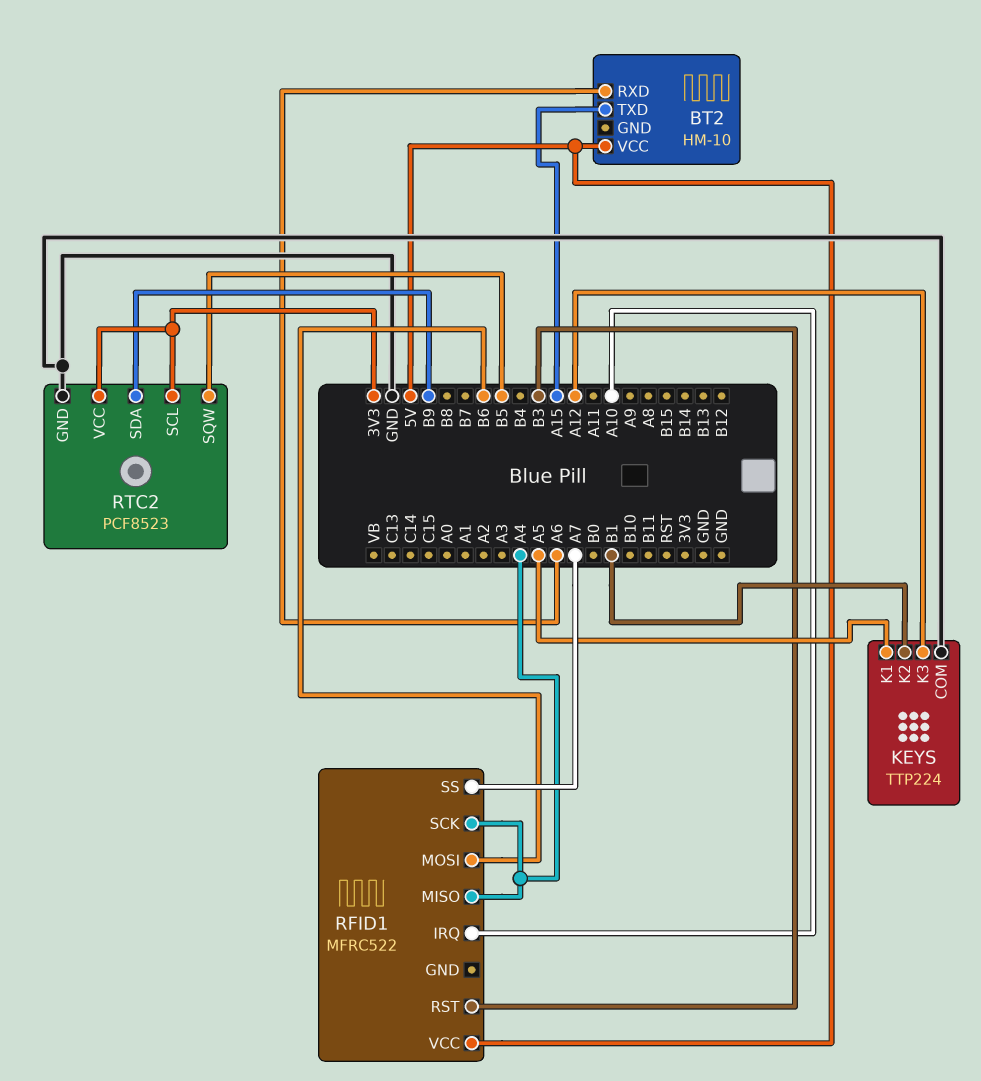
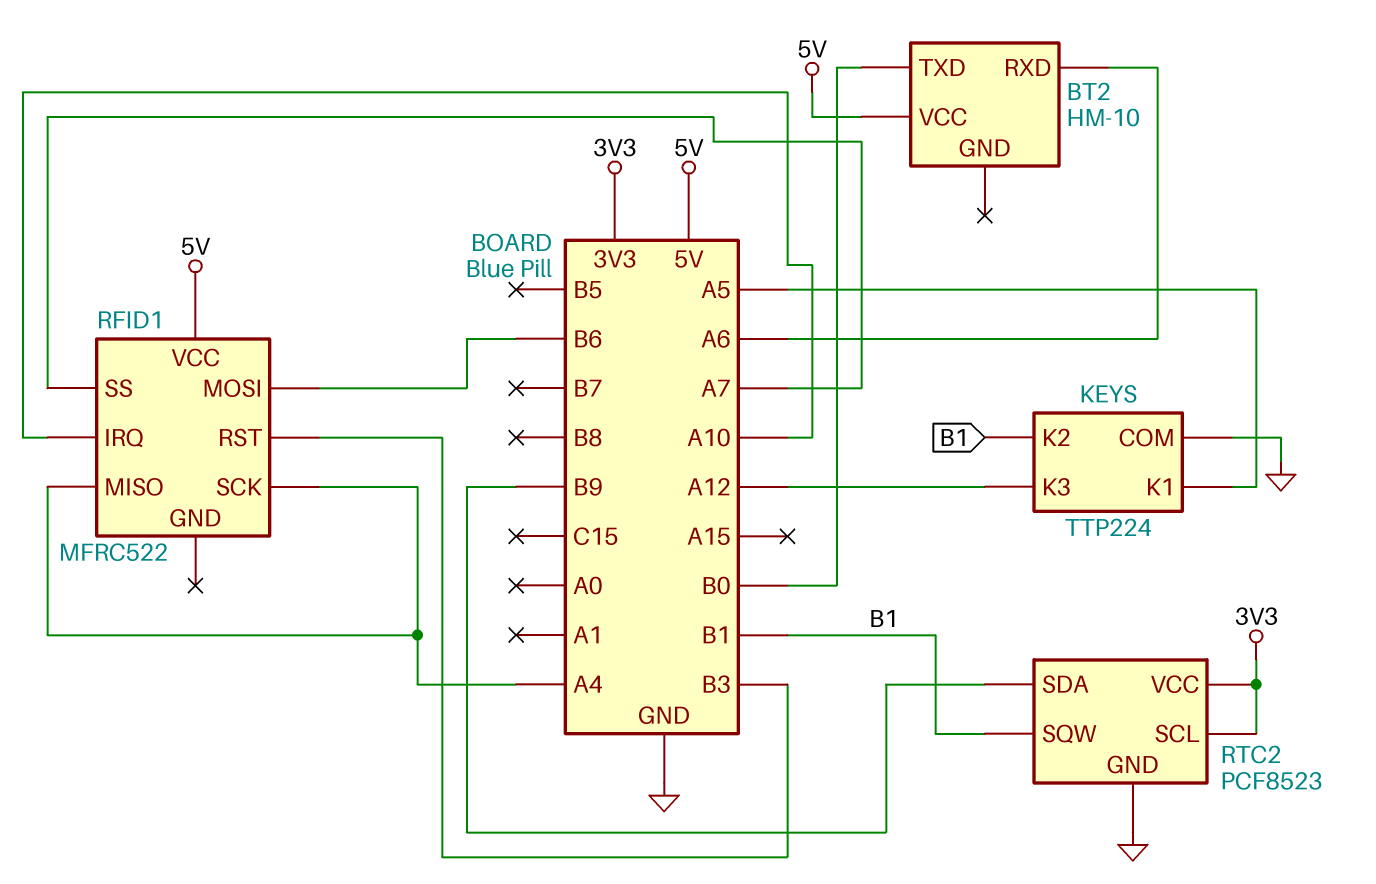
BT2 pin TXD: A15 -> B0
RTC2 pin SQW: B5 -> B1

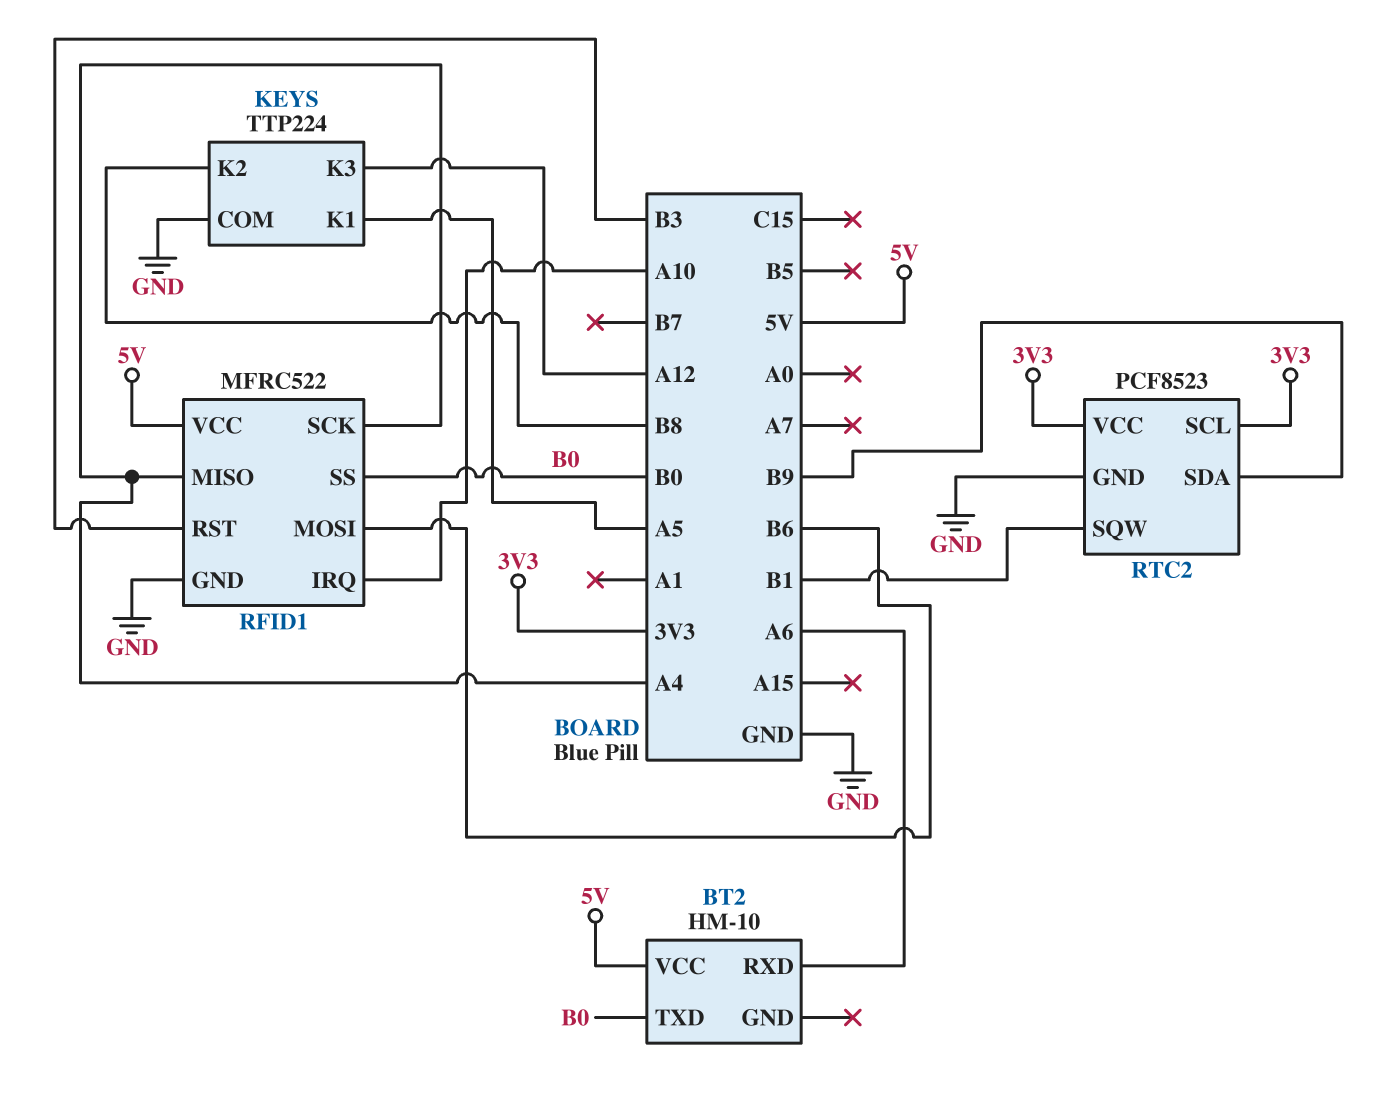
KEYS pin K2: B1 -> B8
RFID1 pin GND: none -> GND
RFID1 pin SS: A7 -> B0

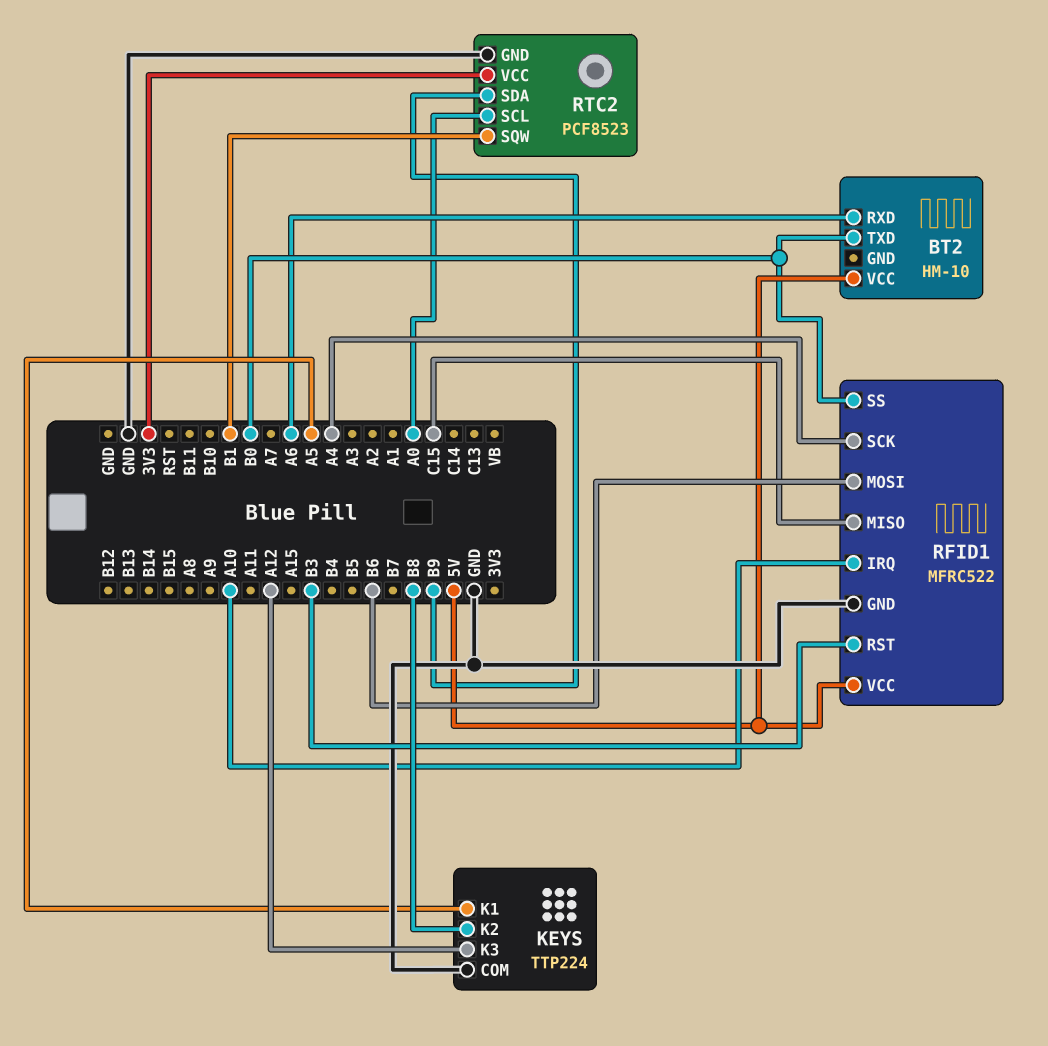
RFID1 pin MISO: A4 -> C15
RTC2 pin SCL: 3V3 -> A0

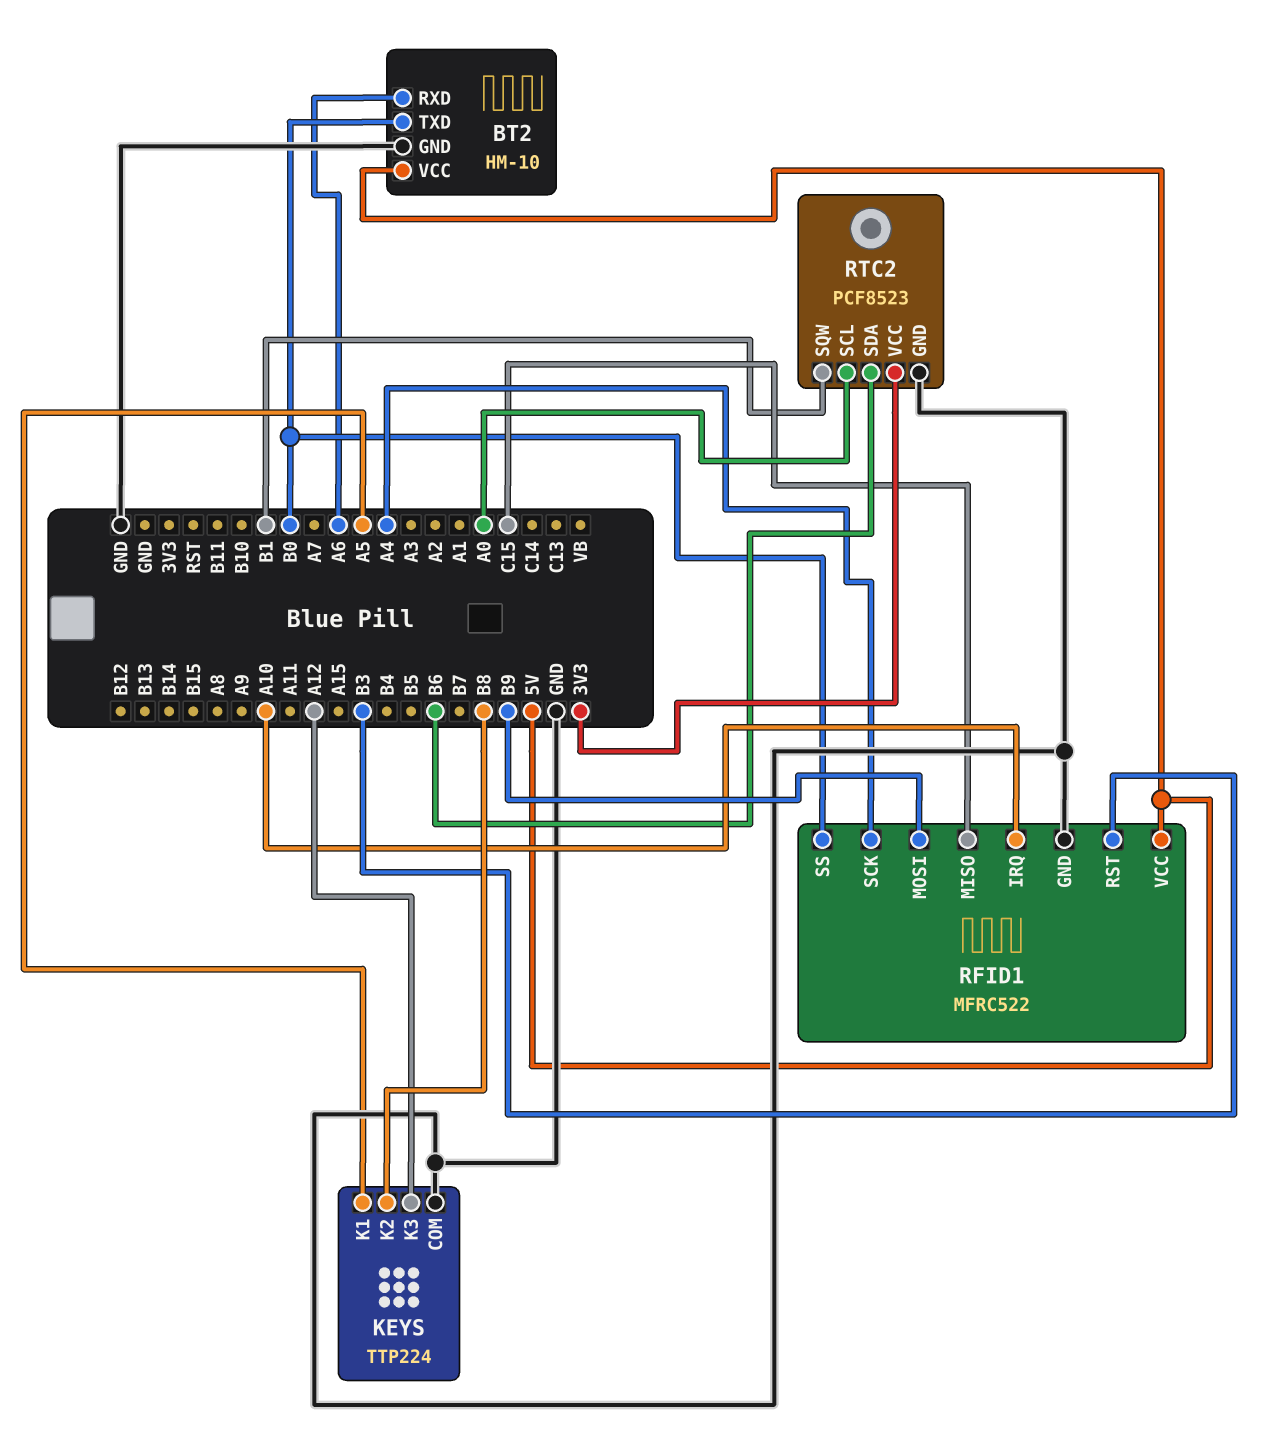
BT2 pin GND: none -> GND
RFID1 pin MOSI: B6 -> B9
RTC2 pin SDA: B9 -> B6

